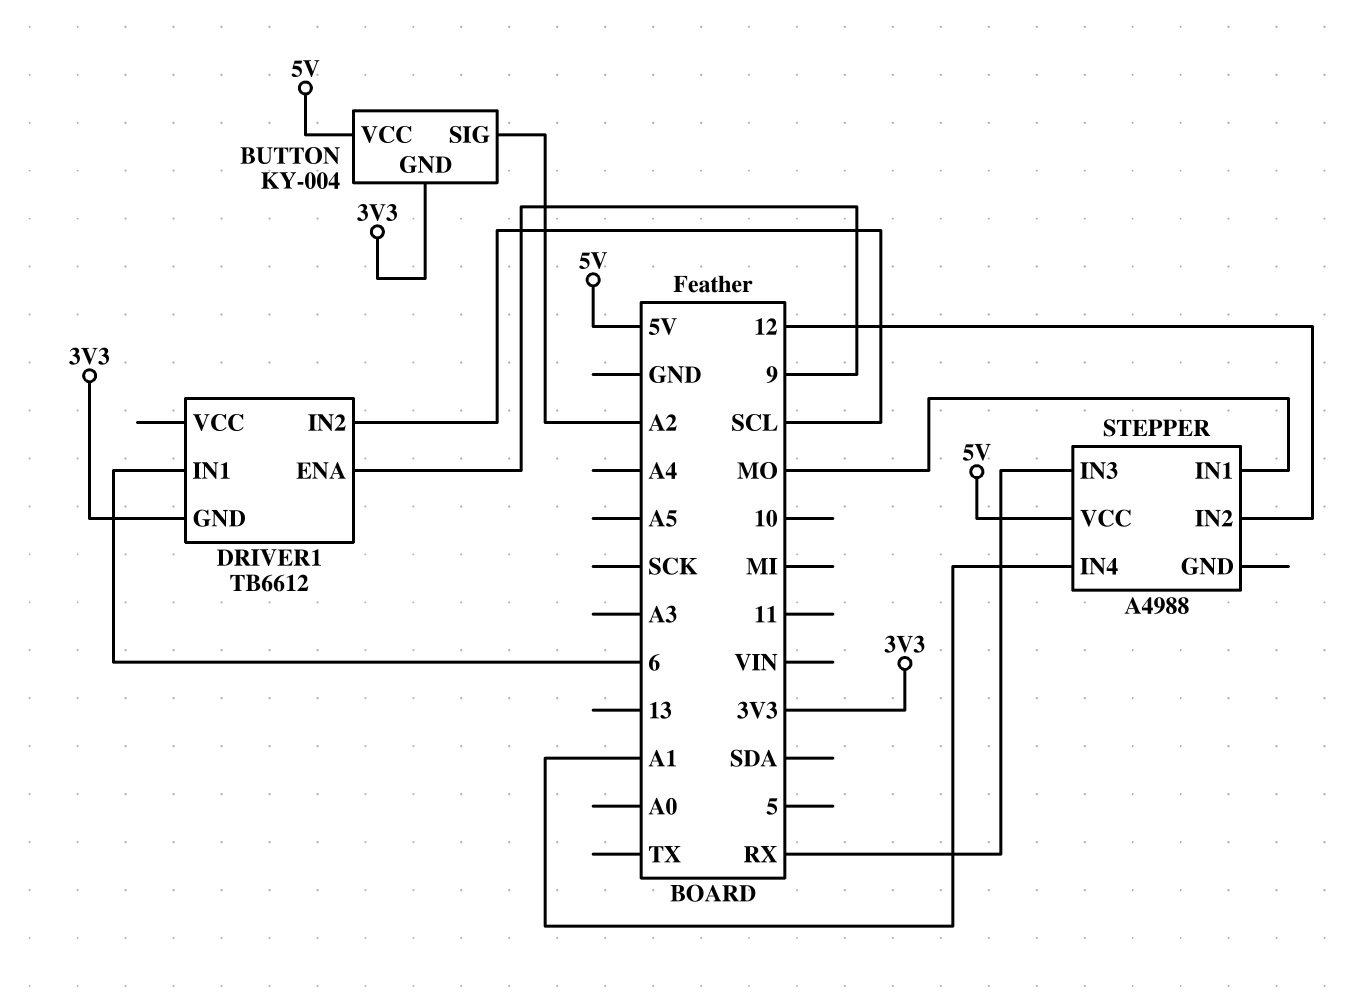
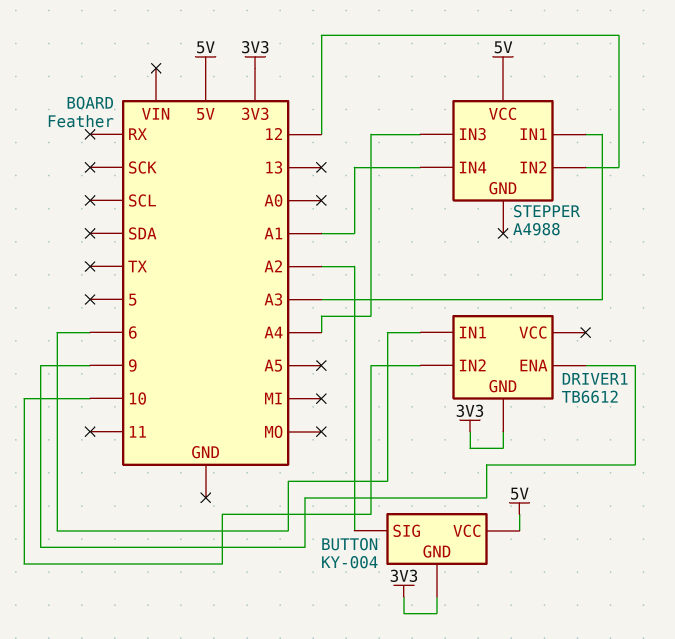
DRIVER1 pin IN2: SCL -> 10
STEPPER pin IN1: MO -> A3
STEPPER pin IN3: RX -> A4

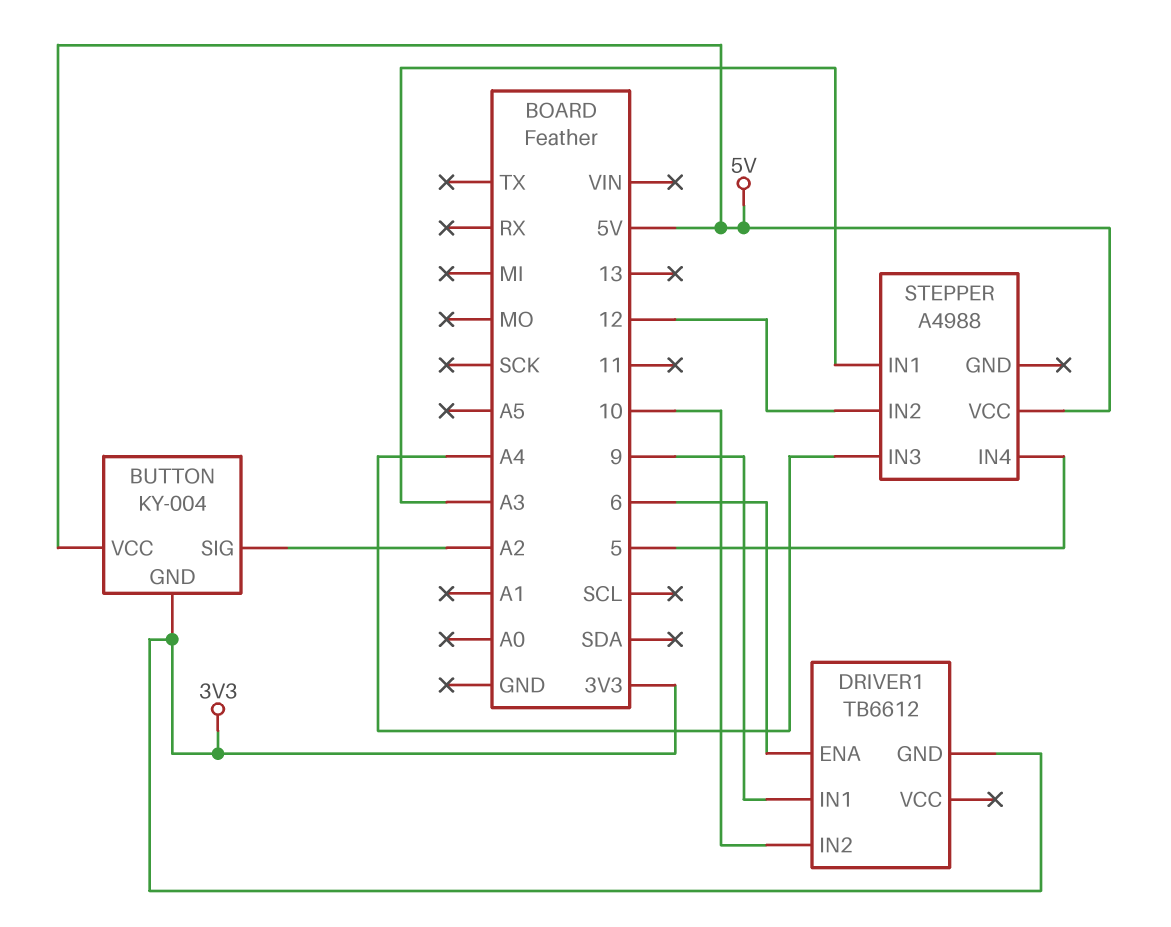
DRIVER1 pin ENA: 9 -> 6
DRIVER1 pin IN1: 6 -> 9
STEPPER pin IN4: A1 -> 5

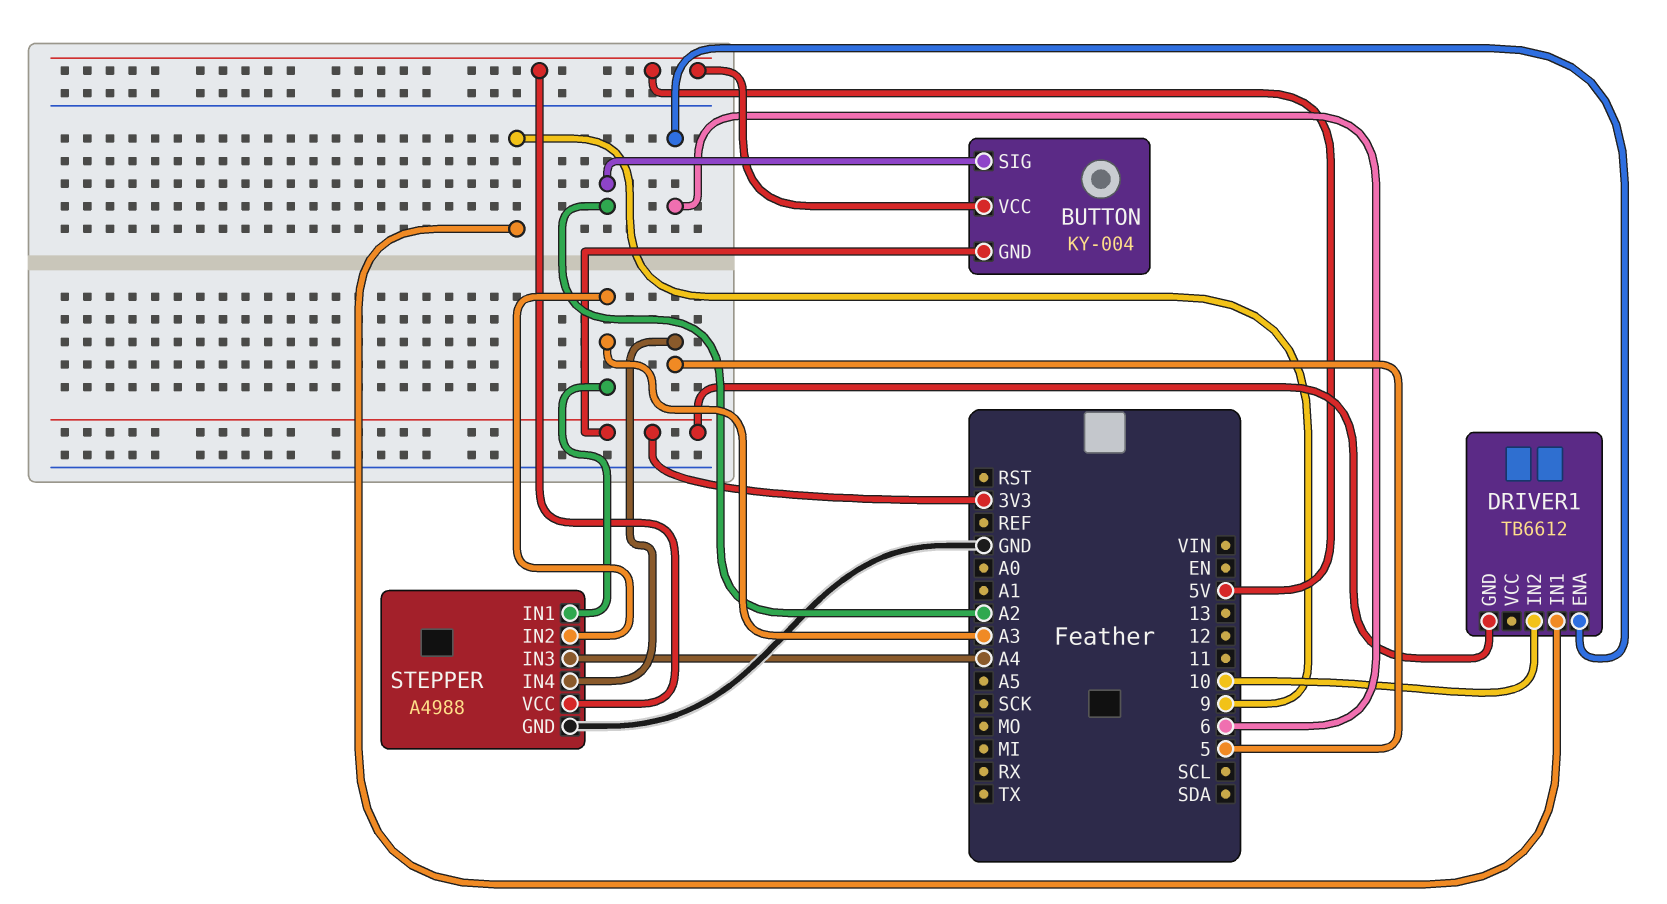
STEPPER pin GND: none -> GND
STEPPER pin IN2: 12 -> A3

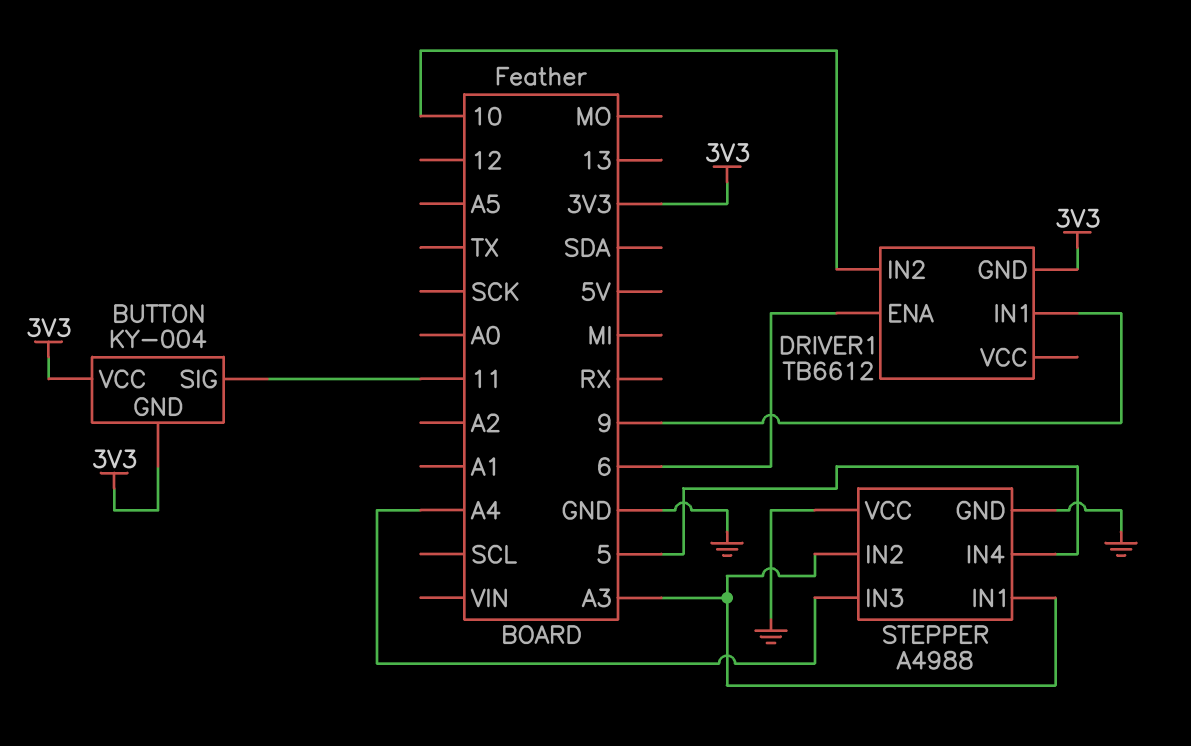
BUTTON pin SIG: A2 -> 11
BUTTON pin VCC: 5V -> 3V3
STEPPER pin VCC: 5V -> GND

